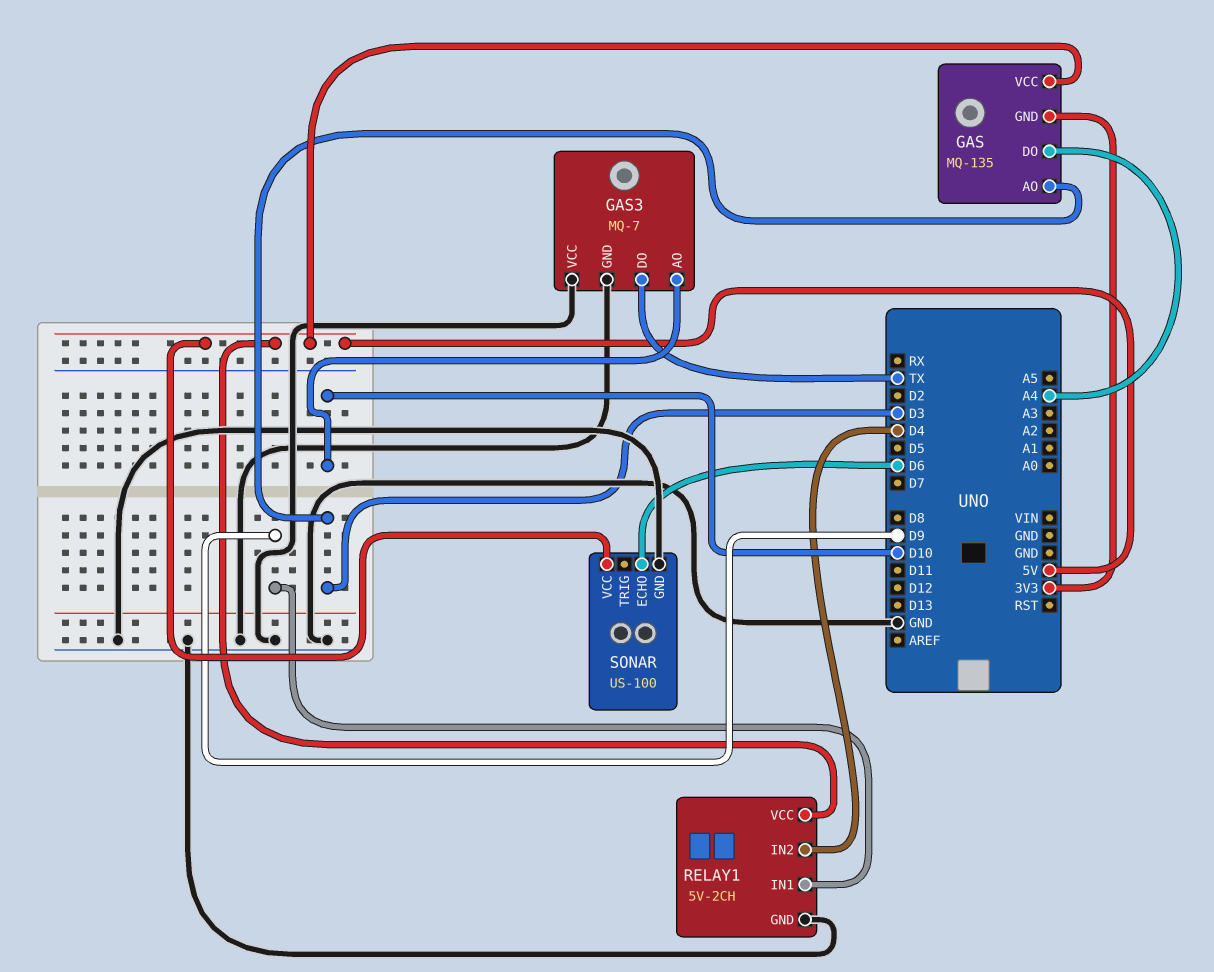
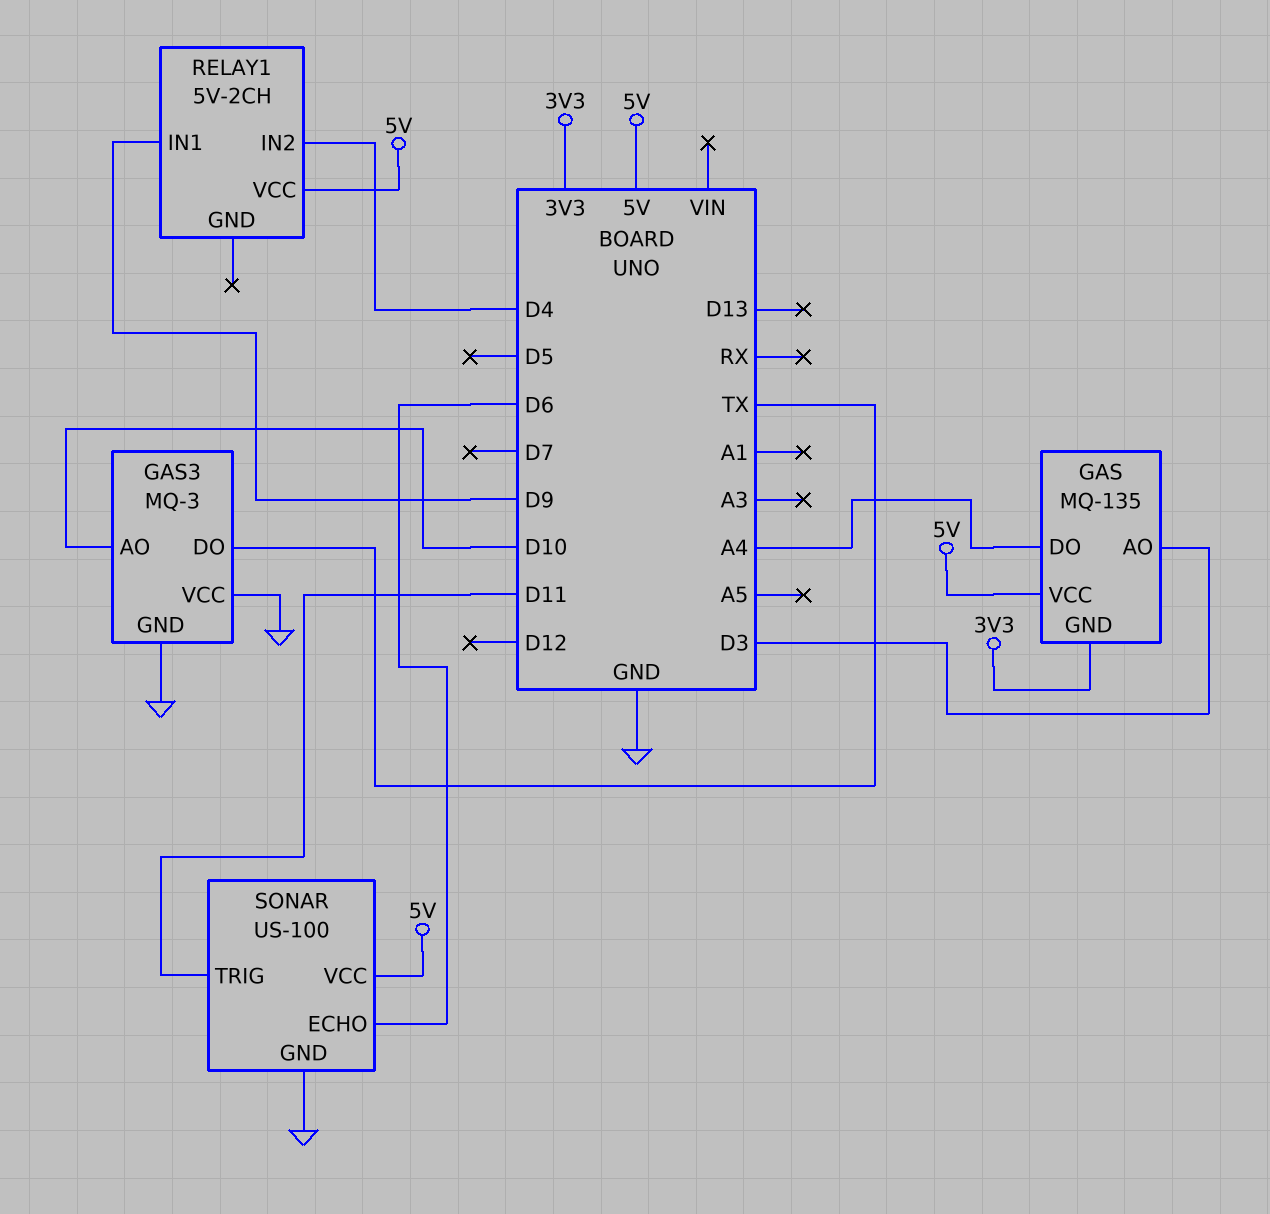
GAS3: MQ-7 -> MQ-3
RELAY1 pin GND: GND -> none
SONAR pin TRIG: none -> D11

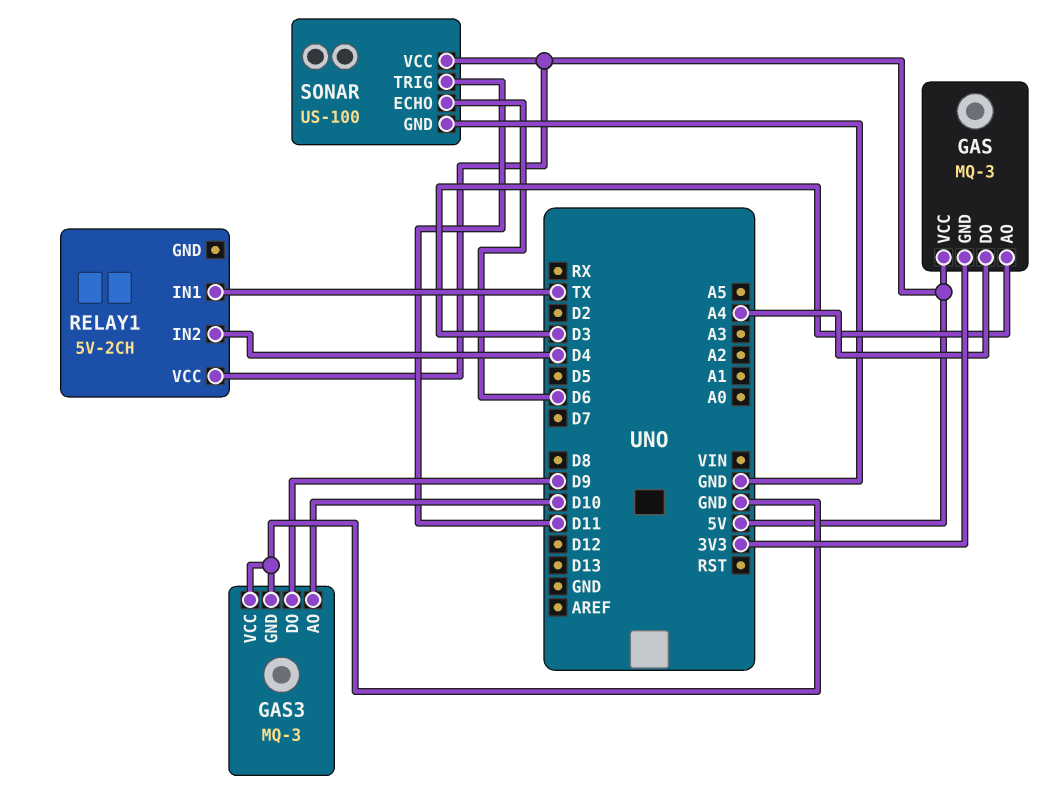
GAS: MQ-135 -> MQ-3
GAS3 pin DO: TX -> D9
RELAY1 pin IN1: D9 -> TX

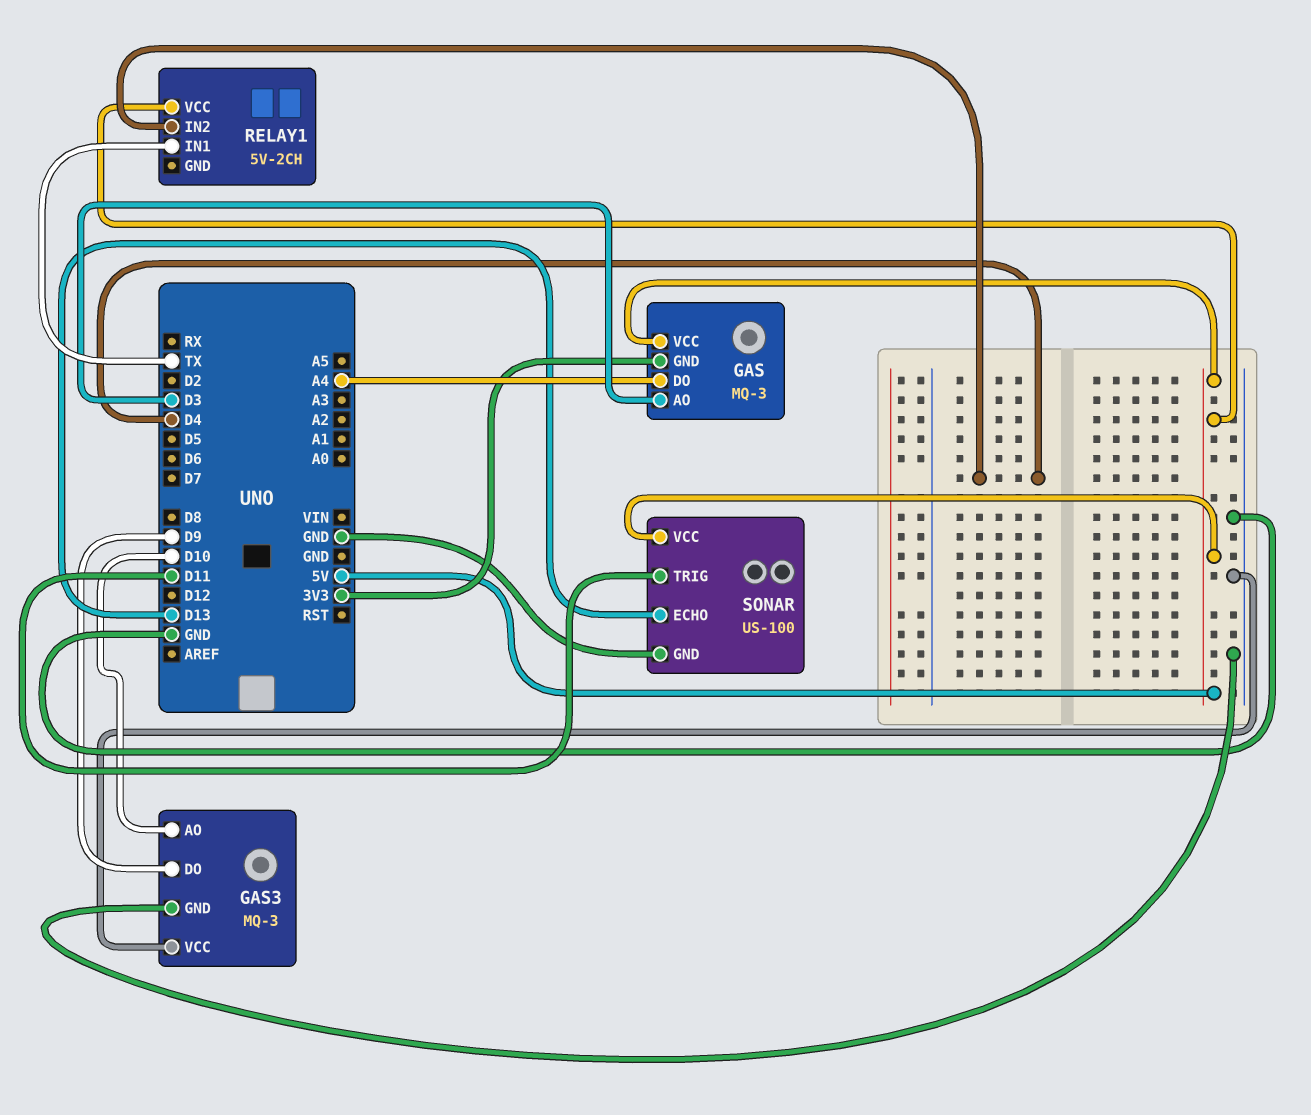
SONAR pin ECHO: D6 -> D13

